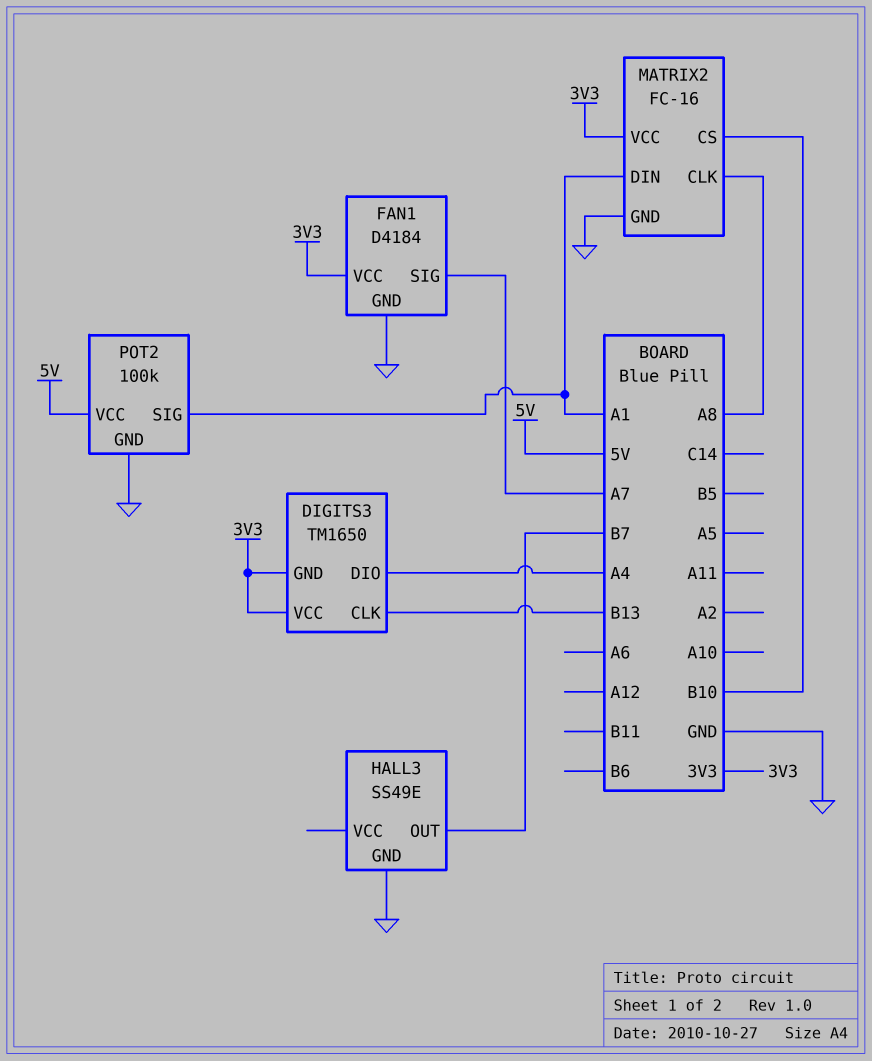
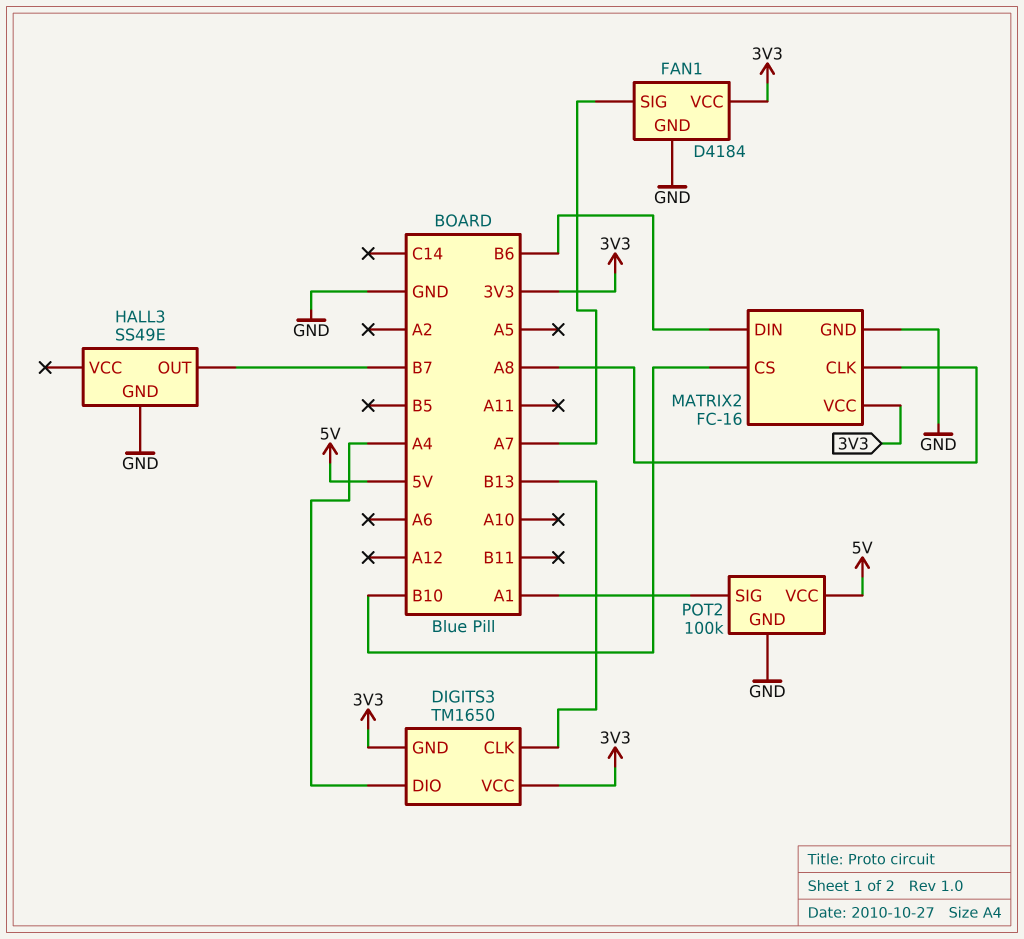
MATRIX2 pin DIN: A1 -> B6

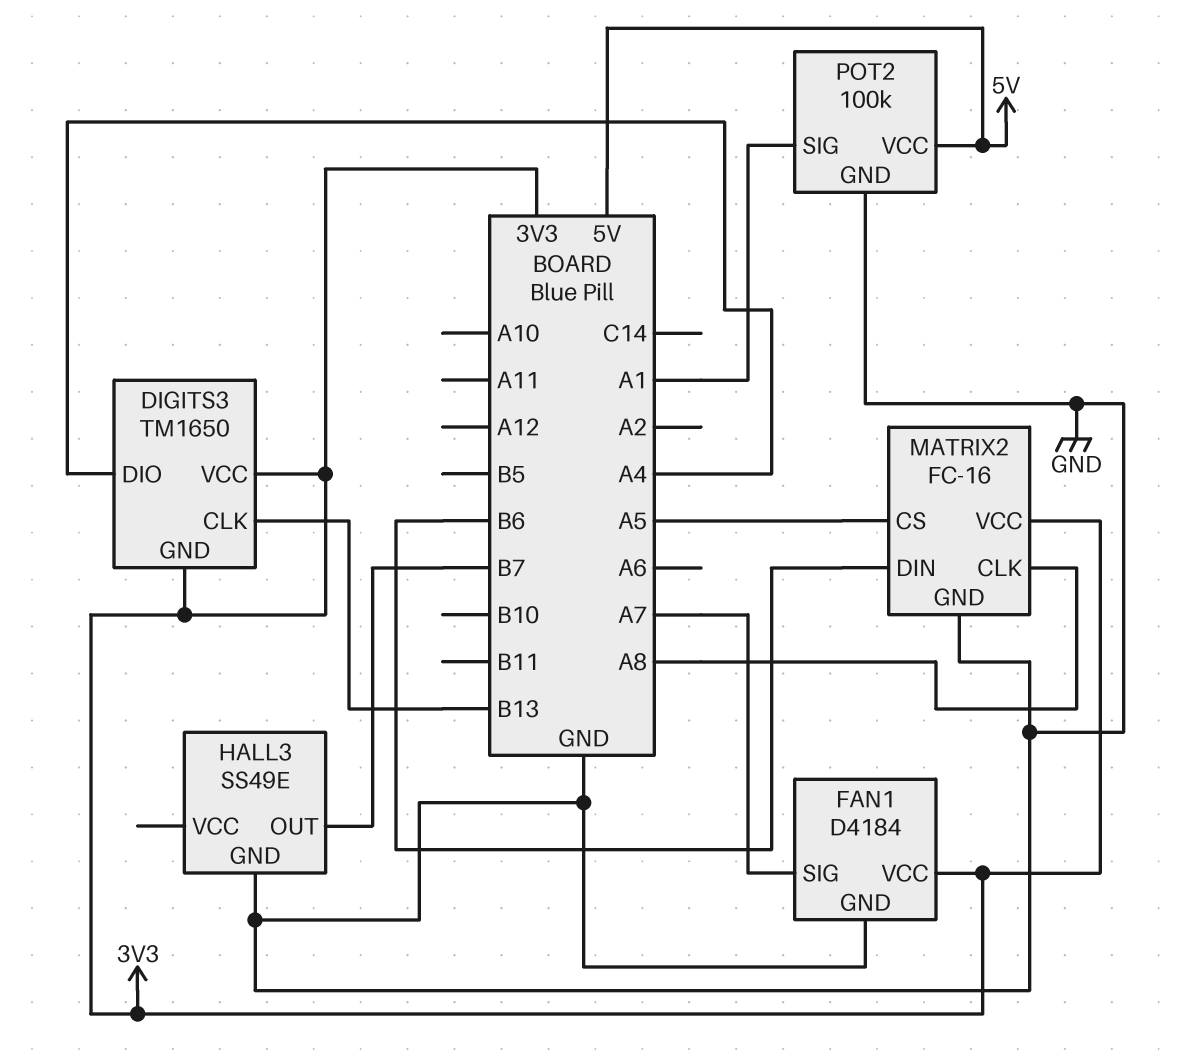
MATRIX2 pin CS: B10 -> A5

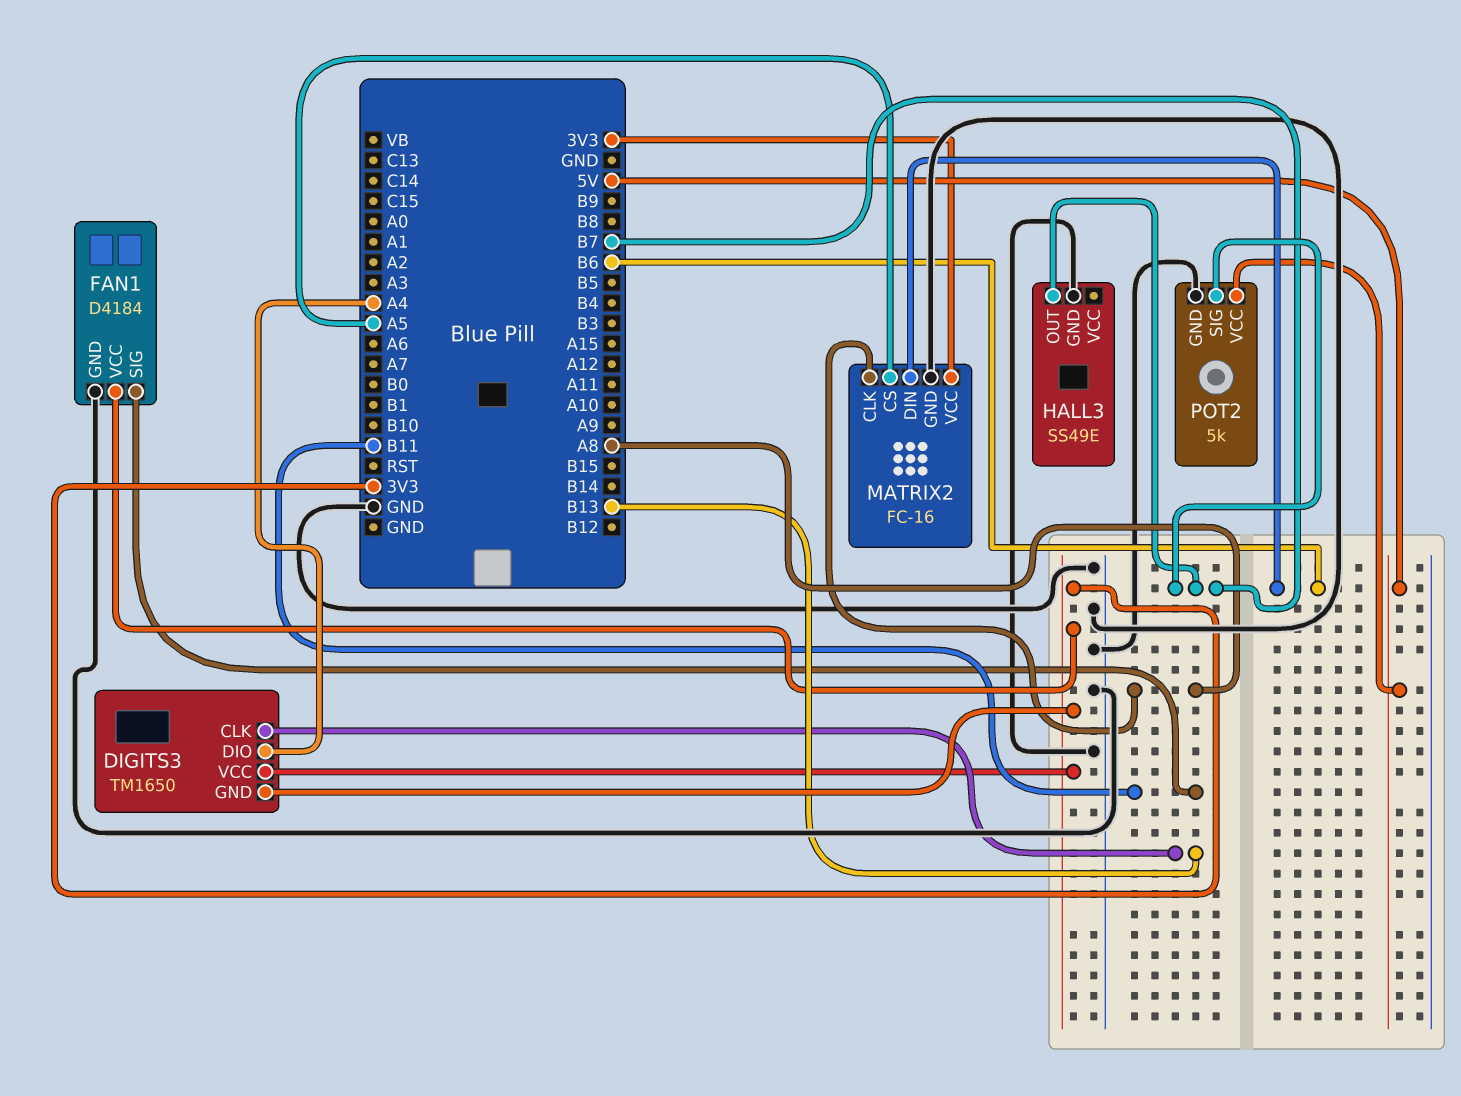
FAN1 pin SIG: A7 -> B11
POT2: 100k -> 5k
POT2 pin SIG: A1 -> B7

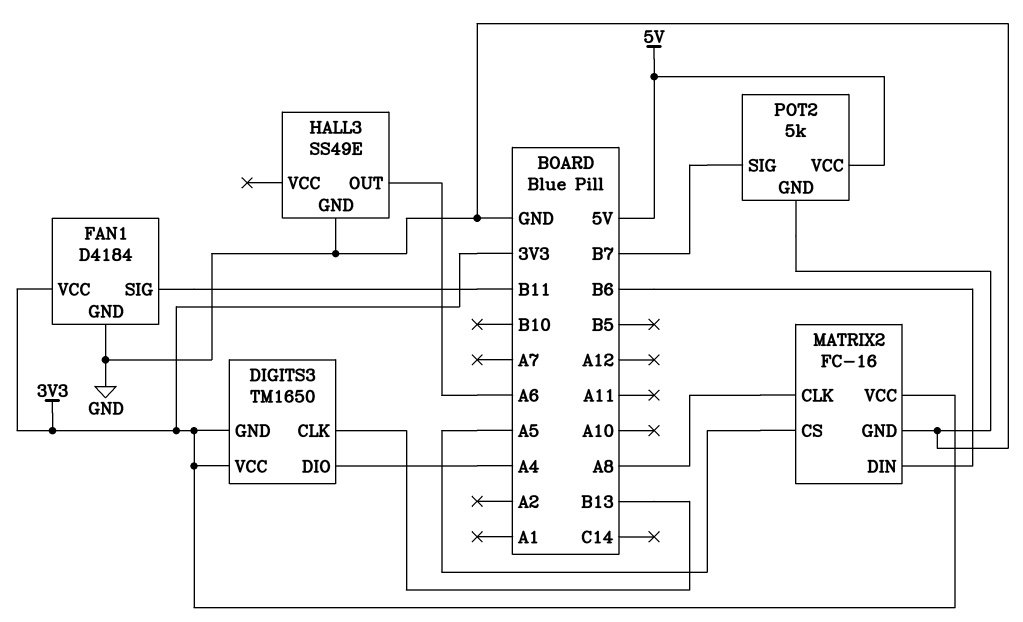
HALL3 pin OUT: B7 -> A6

